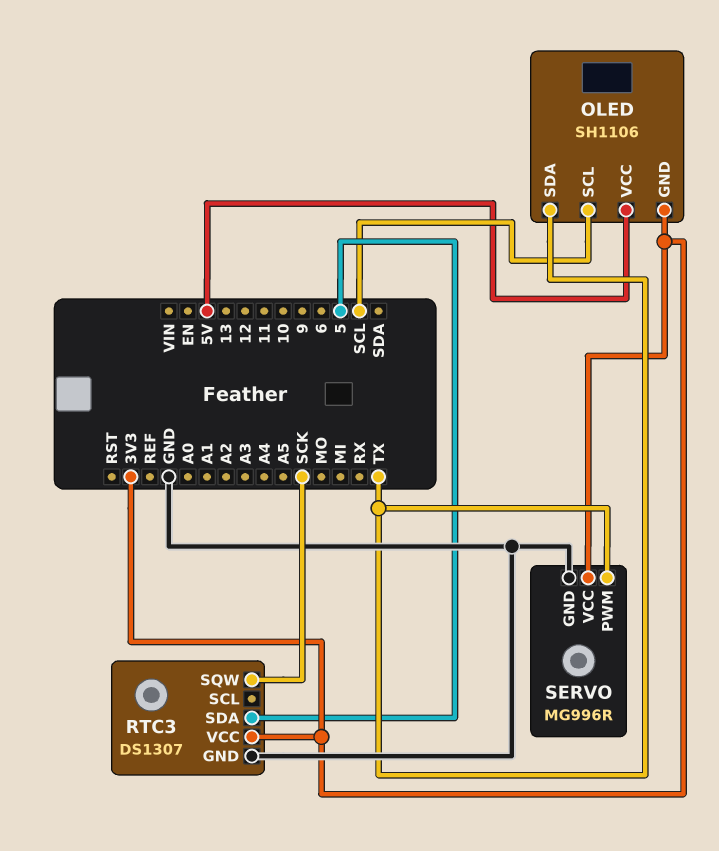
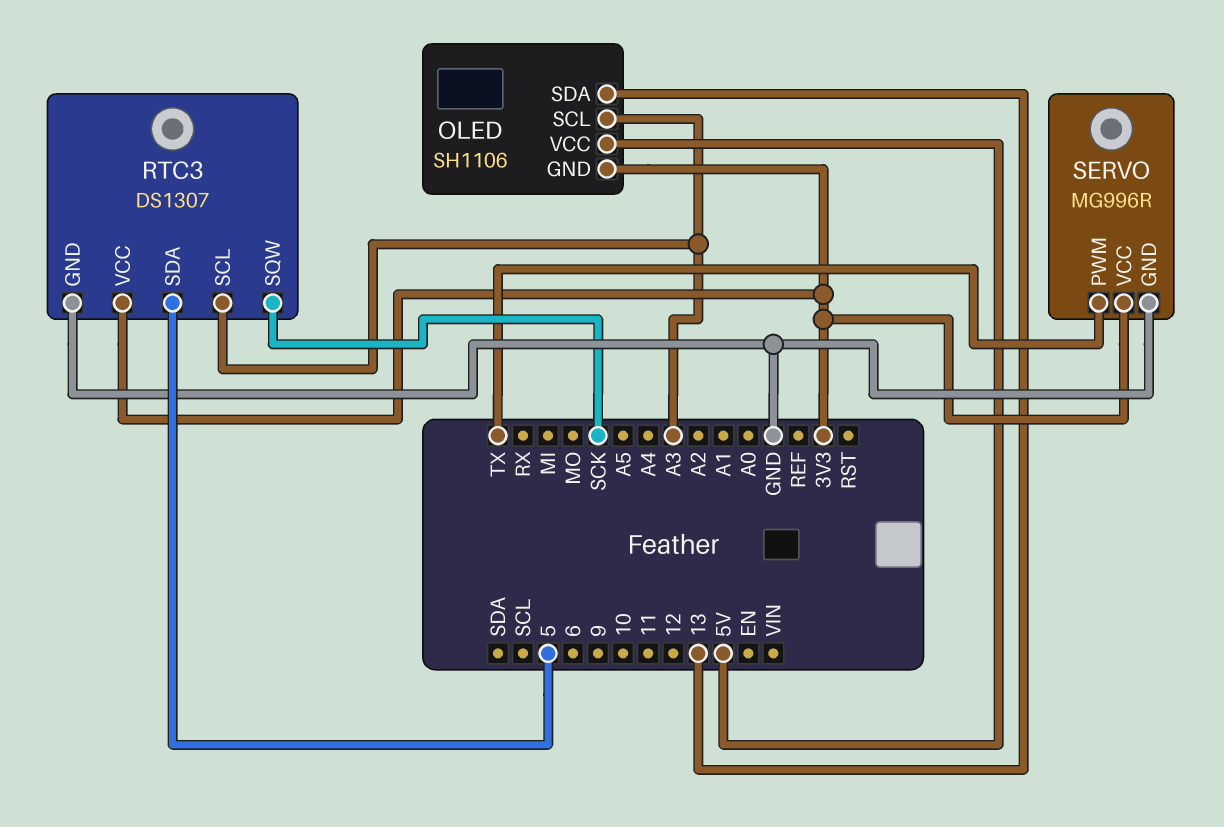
OLED pin SCL: SCL -> A3
OLED pin SDA: TX -> 13
RTC3 pin SCL: none -> A3

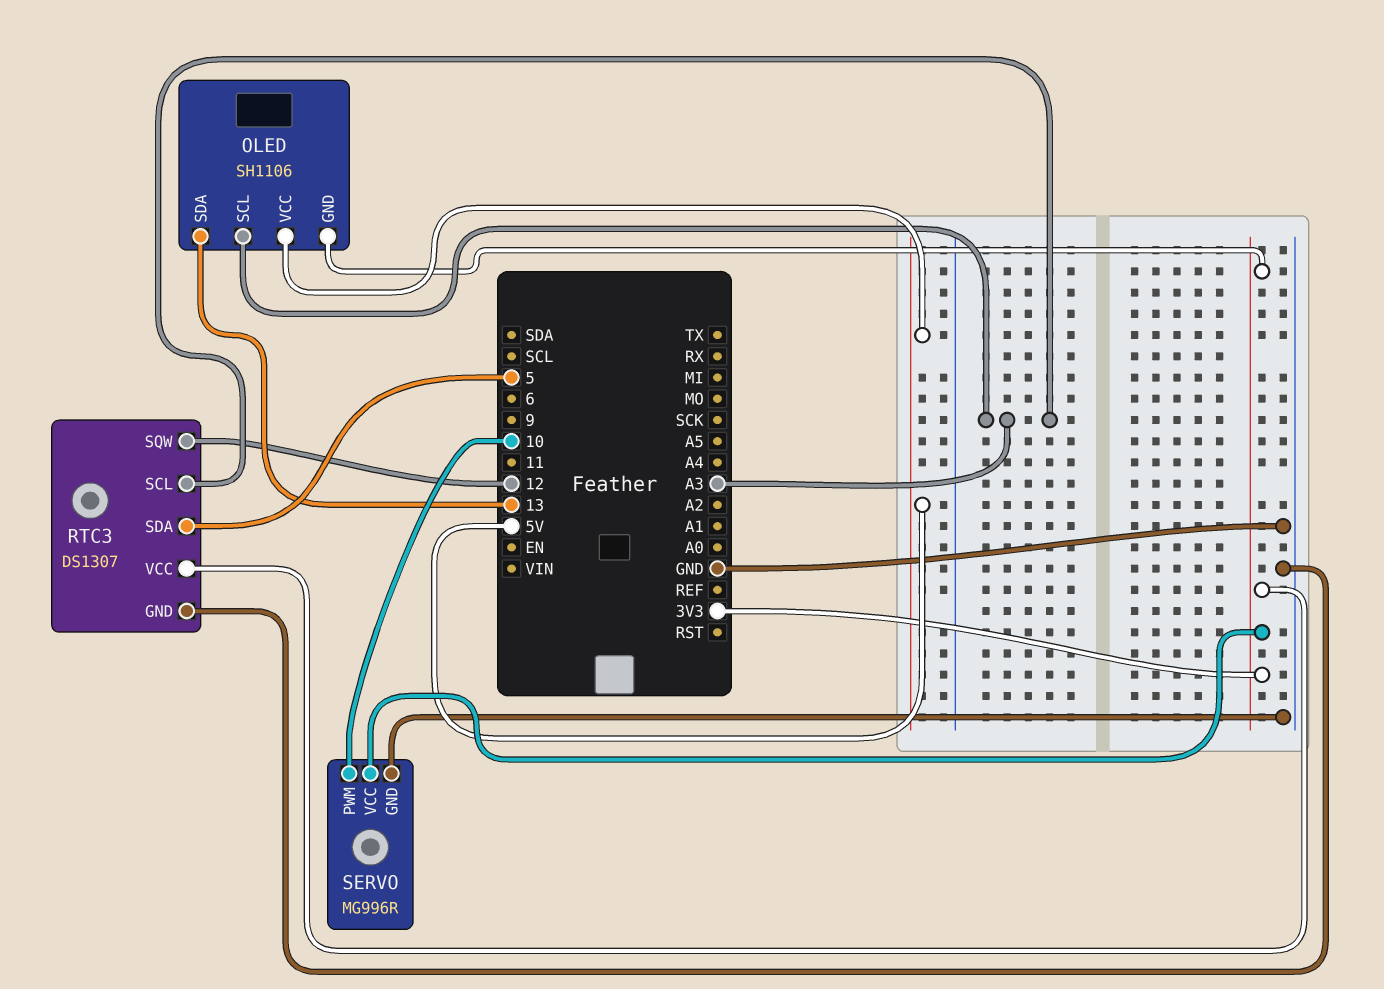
RTC3 pin SQW: SCK -> 12
SERVO pin PWM: TX -> 10

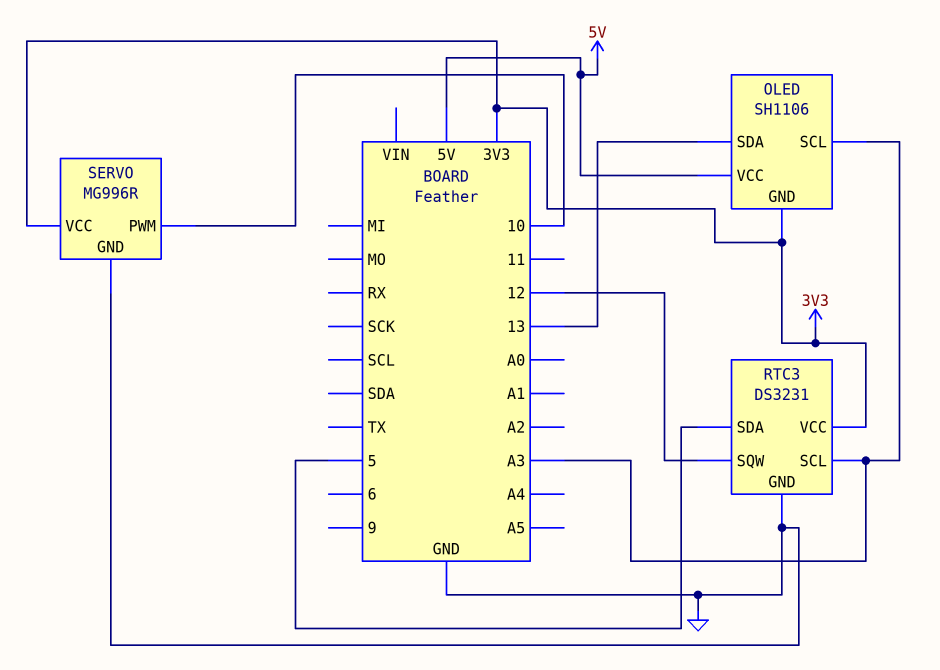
RTC3: DS1307 -> DS3231

